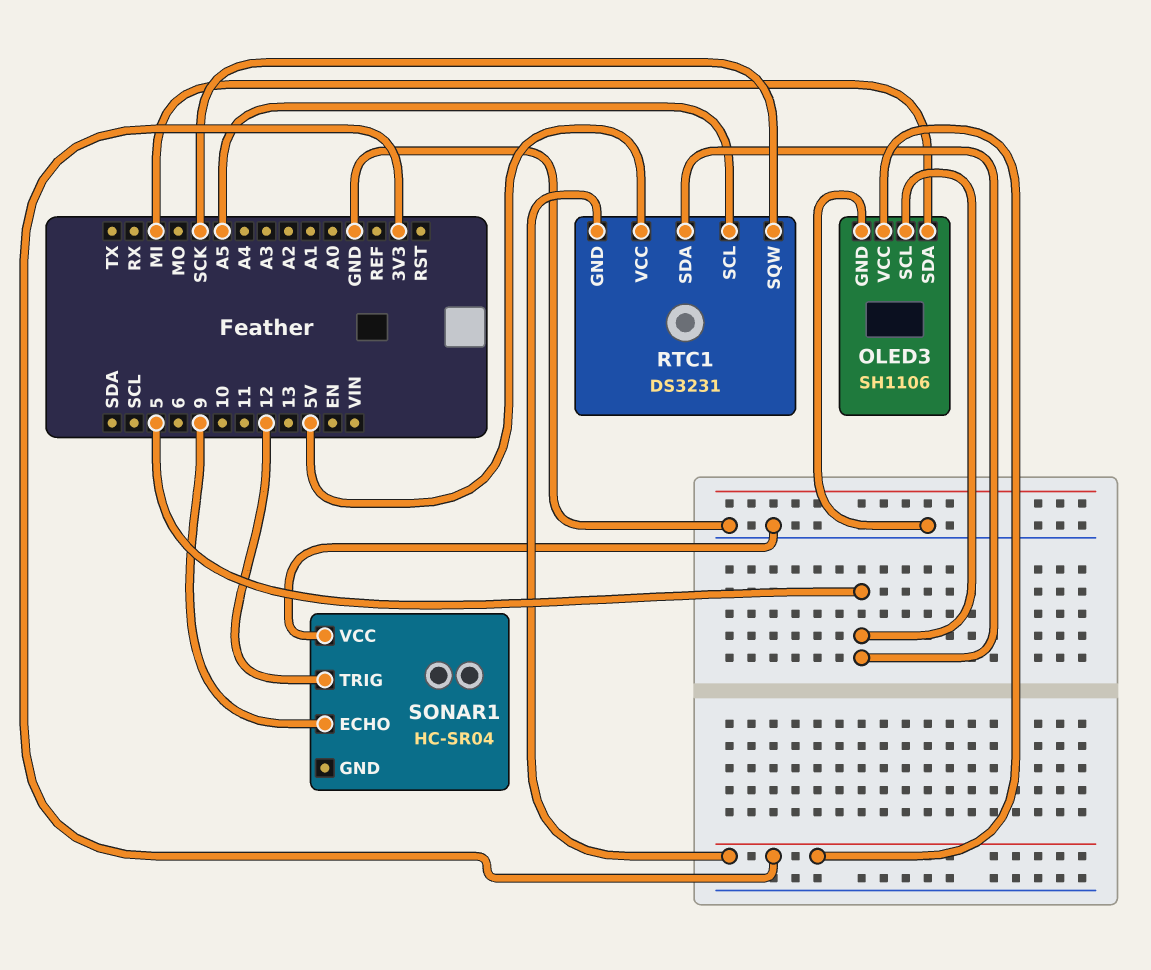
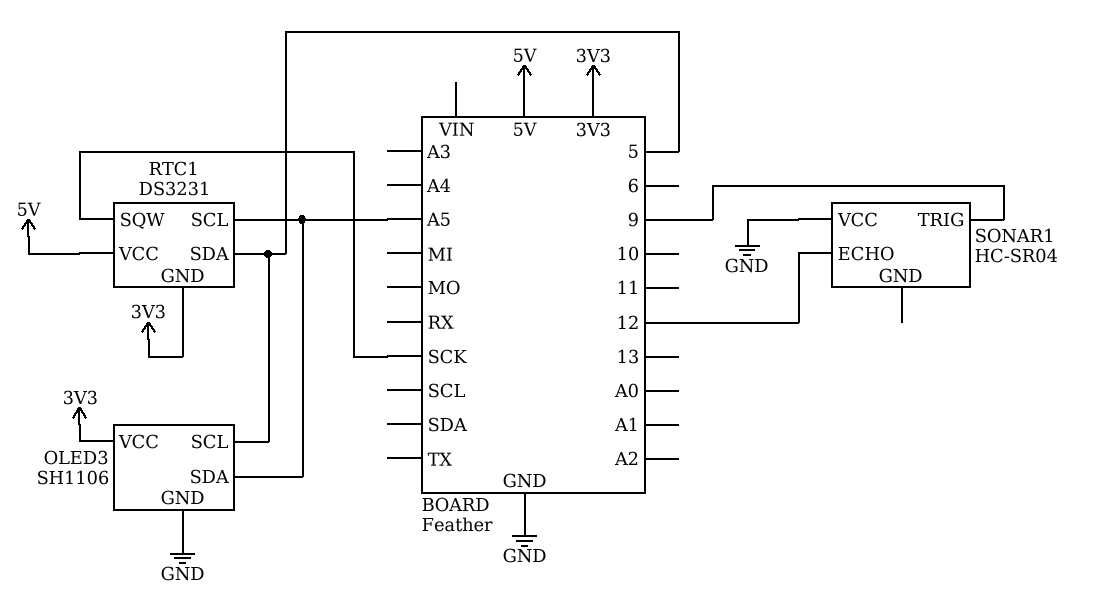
OLED3 pin SDA: MI -> A5
SONAR1 pin ECHO: 9 -> 12
SONAR1 pin TRIG: 12 -> 9

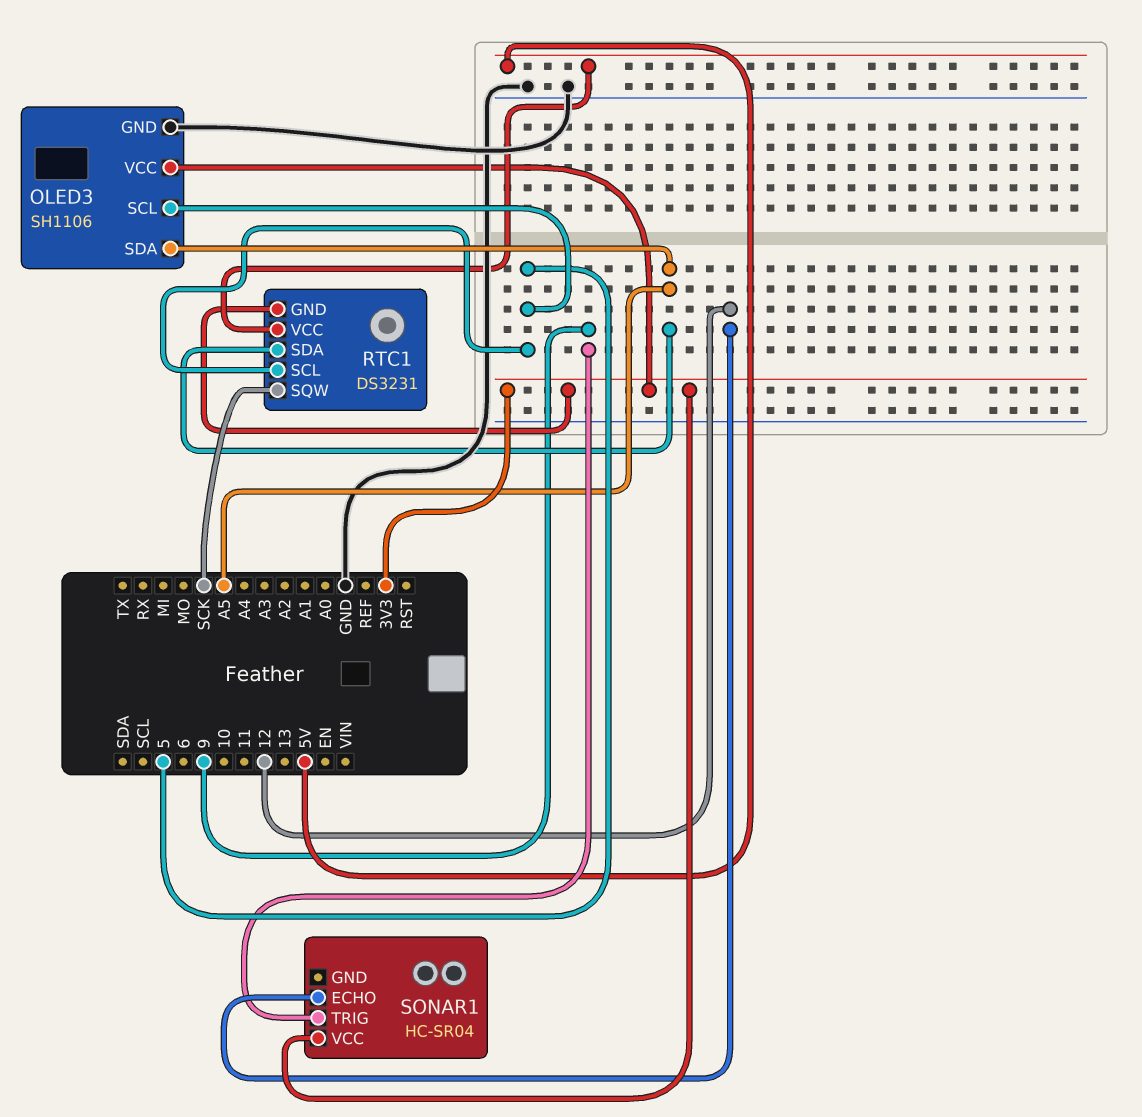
RTC1 pin SCL: A5 -> 5
RTC1 pin SDA: 5 -> A5
SONAR1 pin VCC: GND -> 3V3

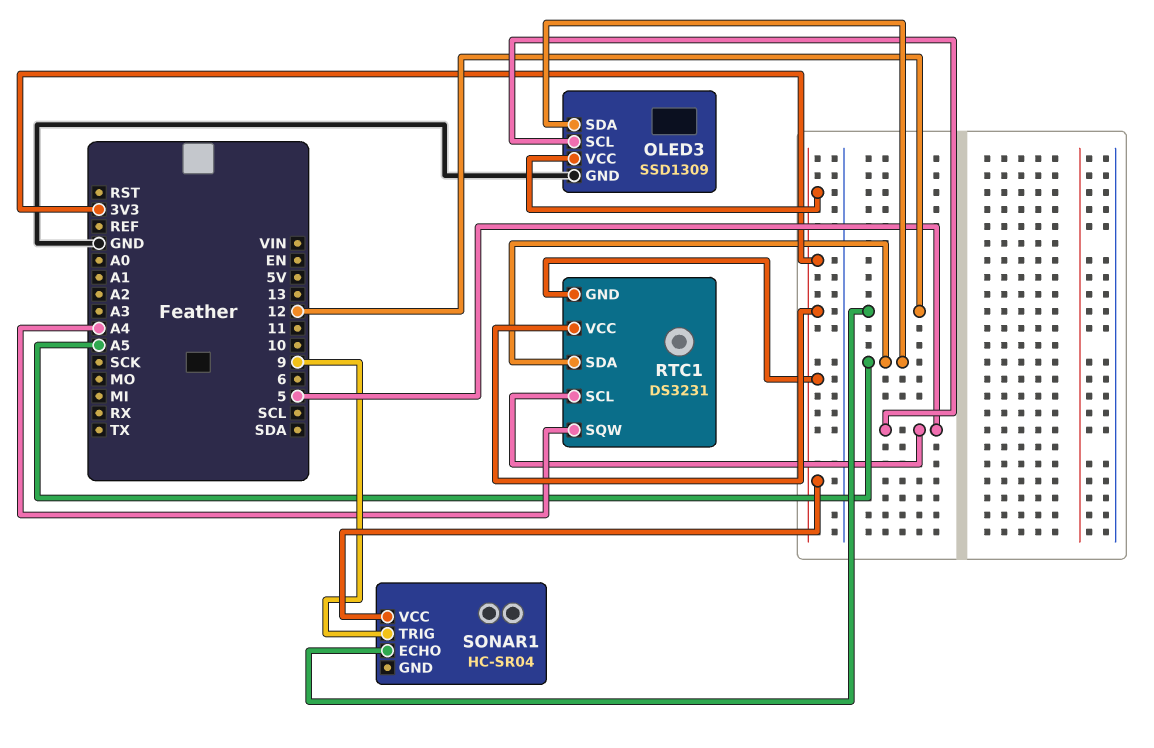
OLED3: SH1106 -> SSD1309
RTC1 pin SQW: SCK -> A4
RTC1 pin VCC: 5V -> 3V3

